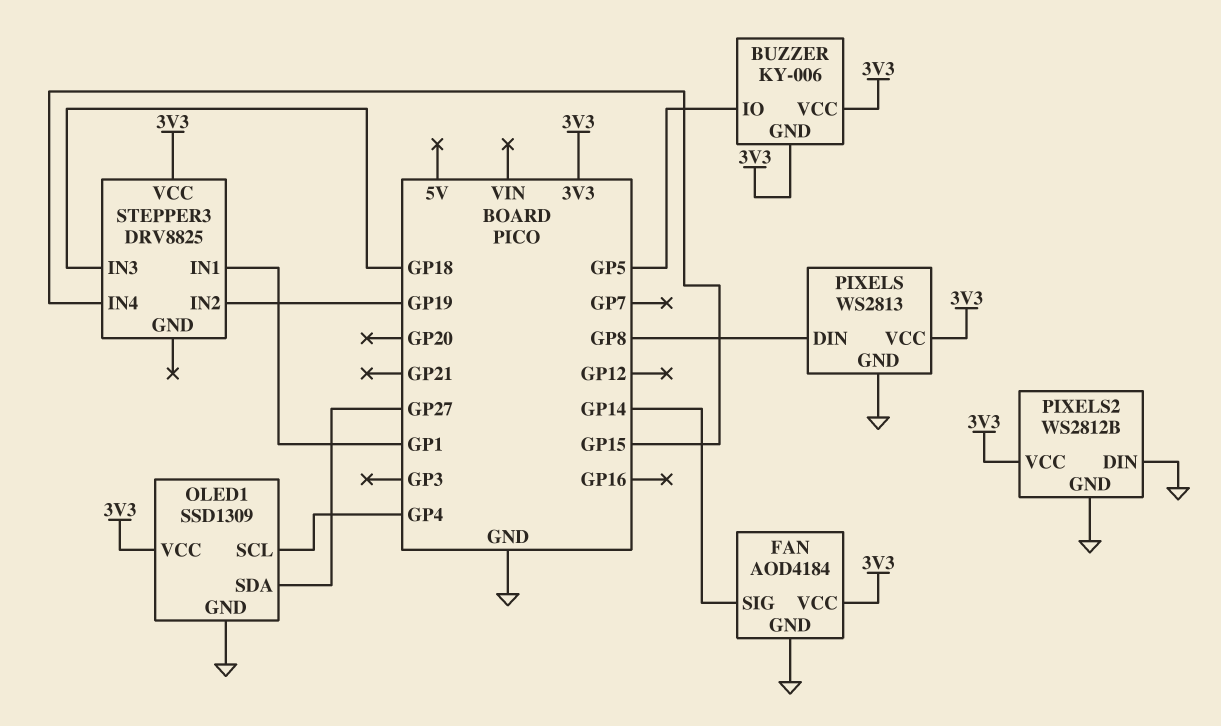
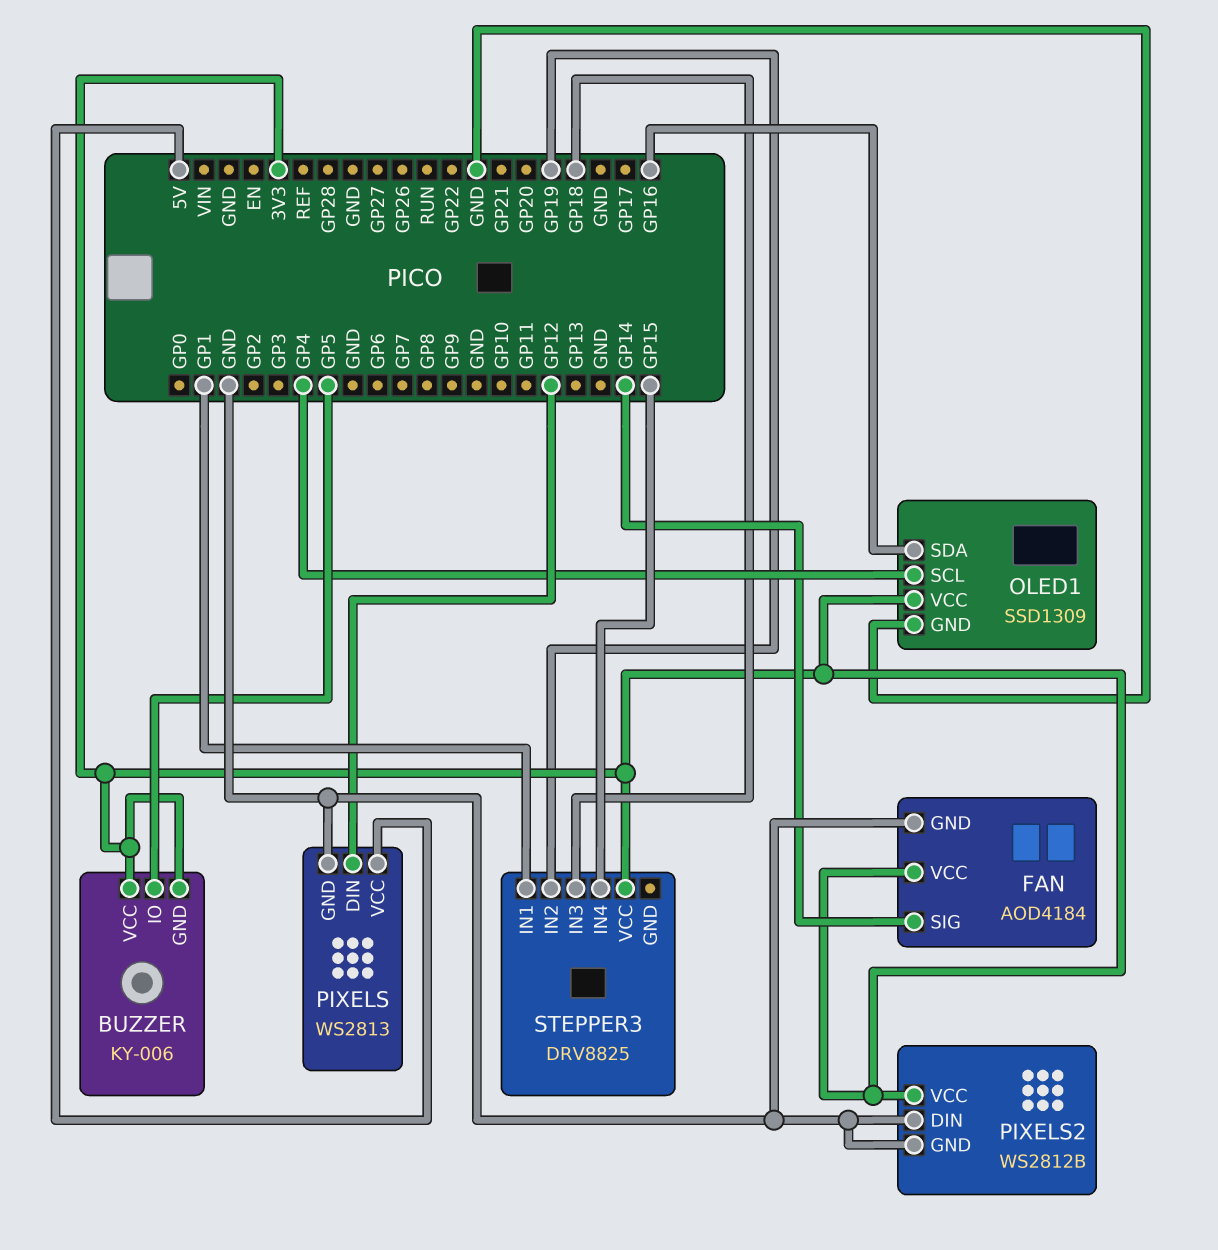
OLED1 pin SDA: GP27 -> GP16
PIXELS pin DIN: GP8 -> GP12
PIXELS pin VCC: 3V3 -> 5V

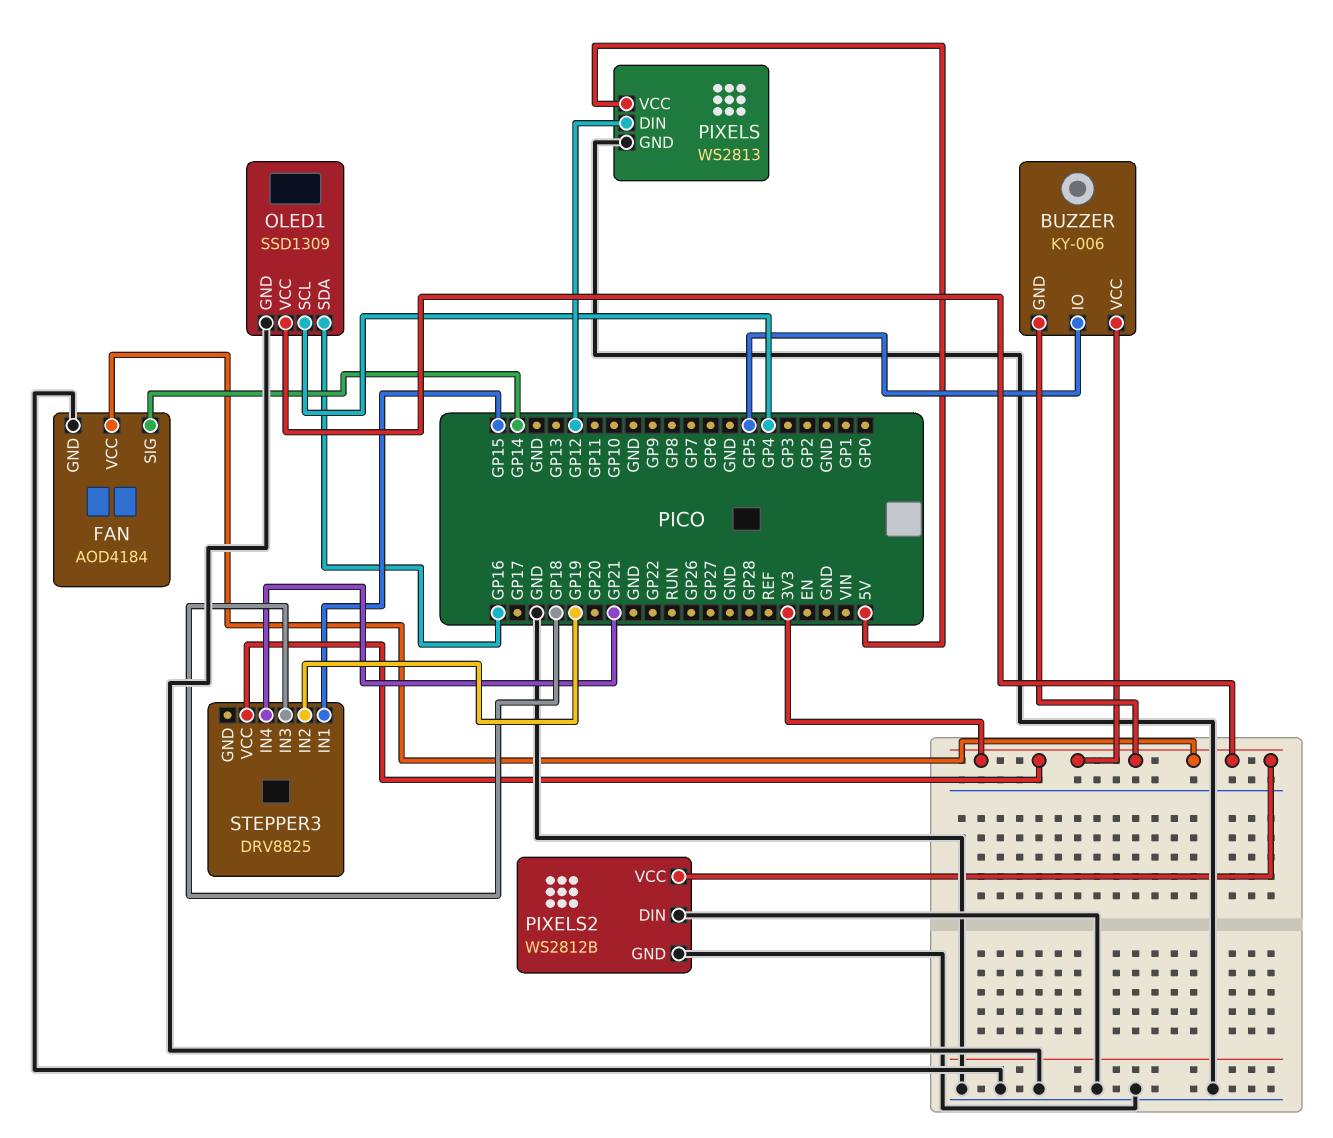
STEPPER3 pin IN1: GP1 -> GP15
STEPPER3 pin IN4: GP15 -> GP21

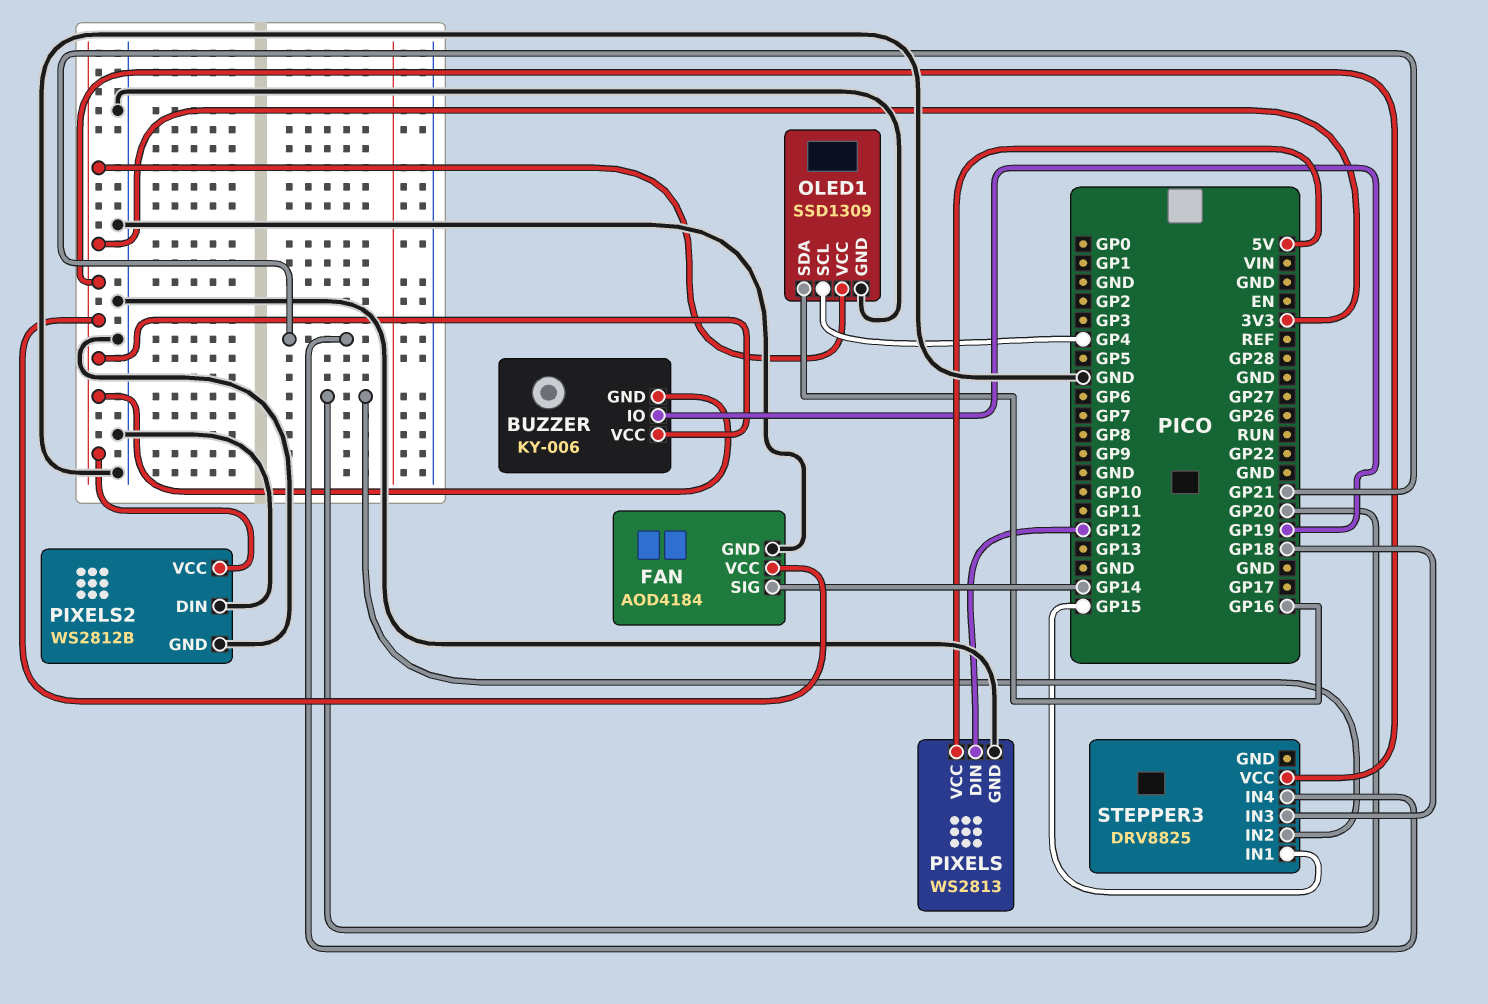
BUZZER pin IO: GP5 -> GP19
STEPPER3 pin IN2: GP19 -> GP20

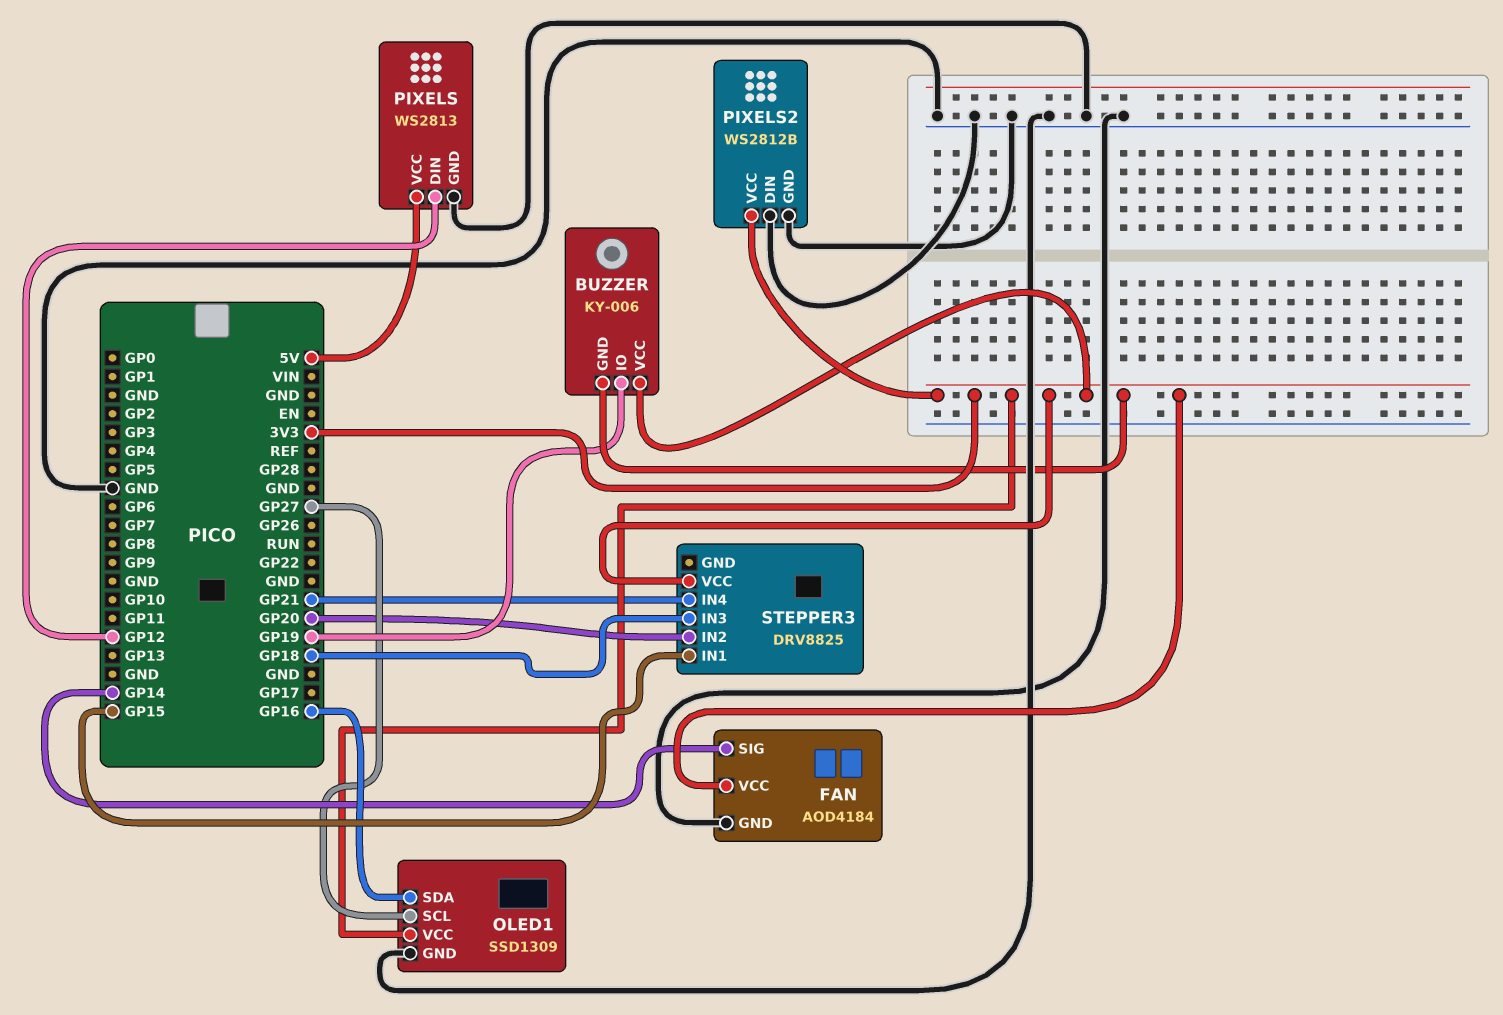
OLED1 pin SCL: GP4 -> GP27

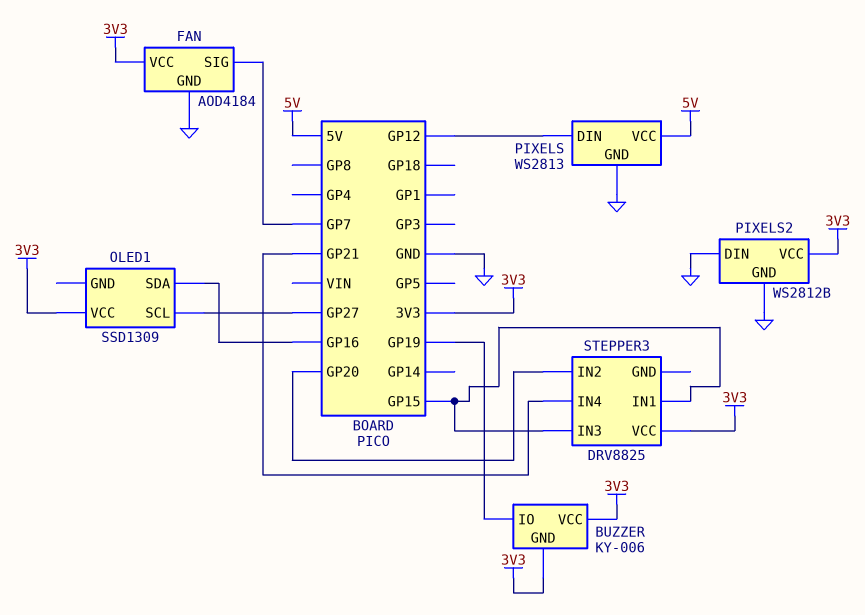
FAN pin SIG: GP14 -> GP7
OLED1 pin GND: GND -> none
STEPPER3 pin IN3: GP18 -> GP15

